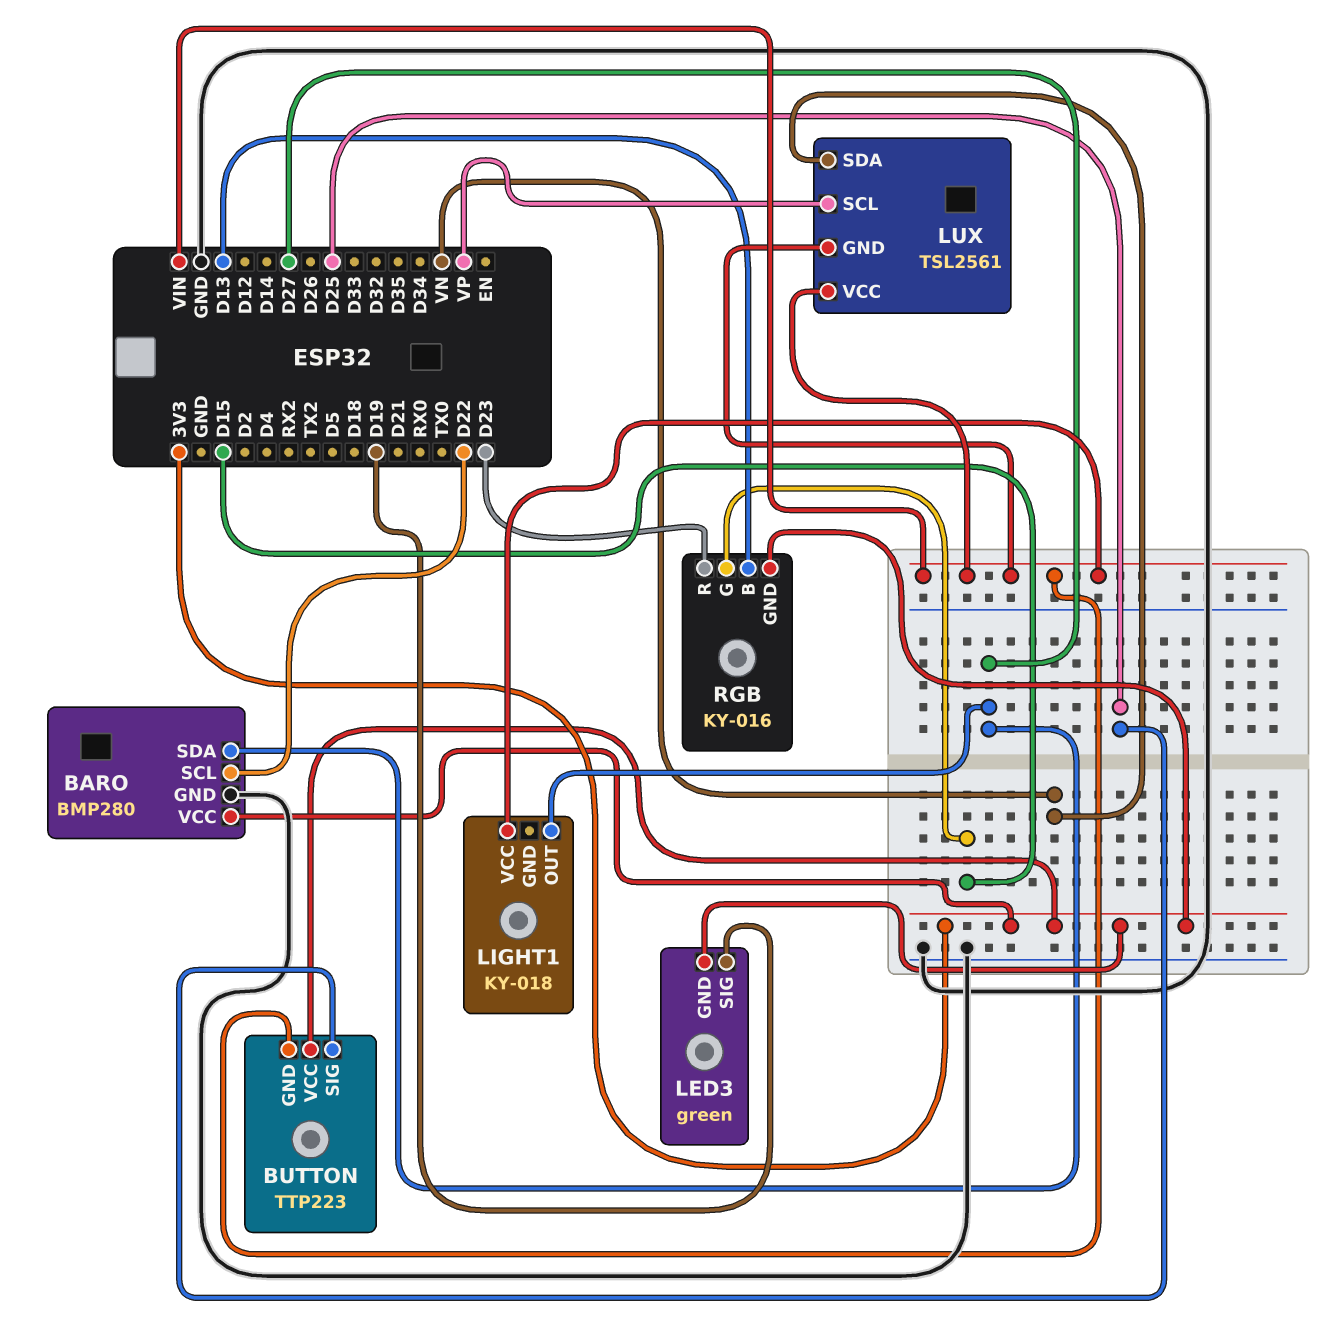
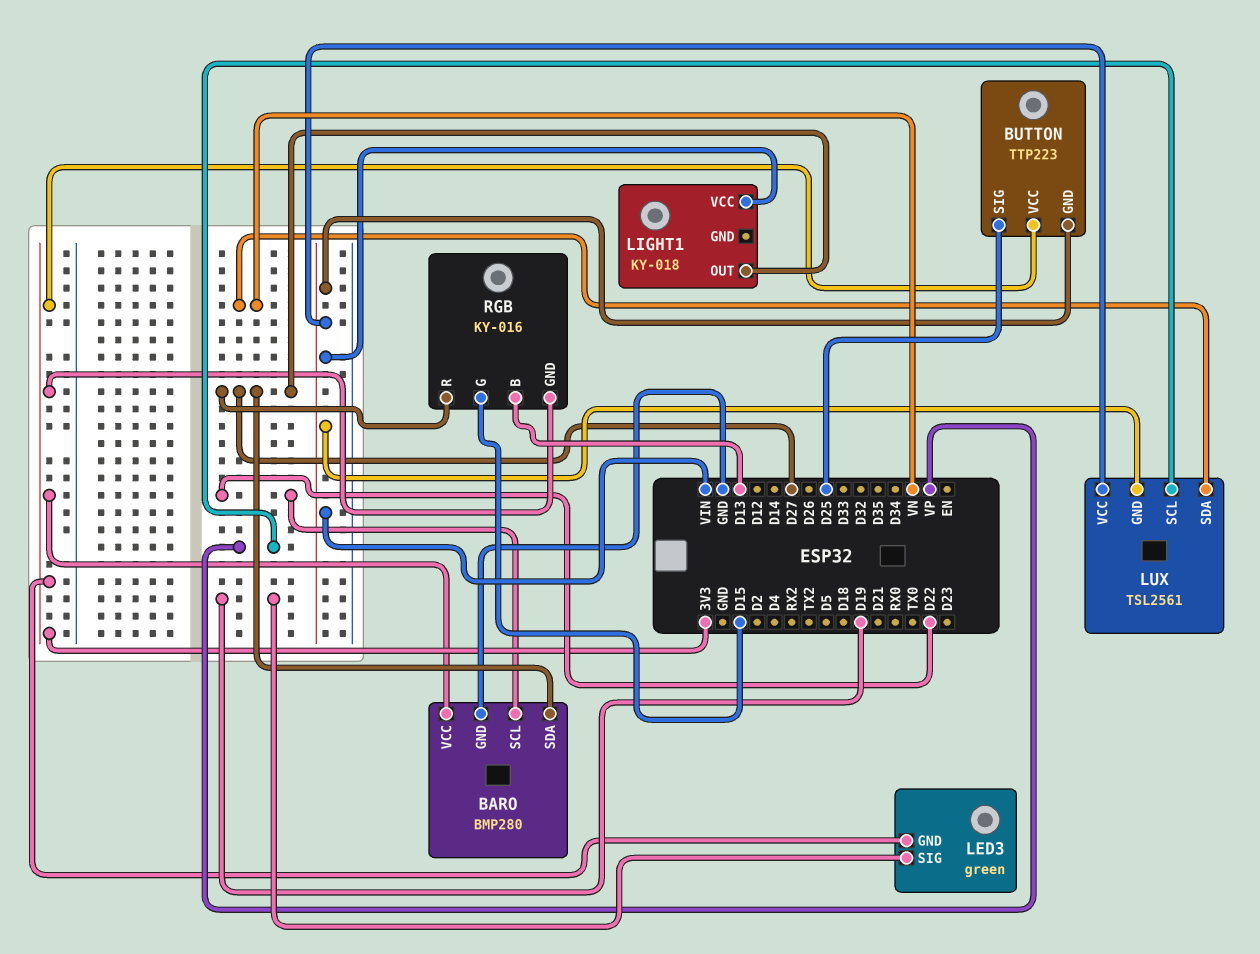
RGB pin R: D23 -> D27

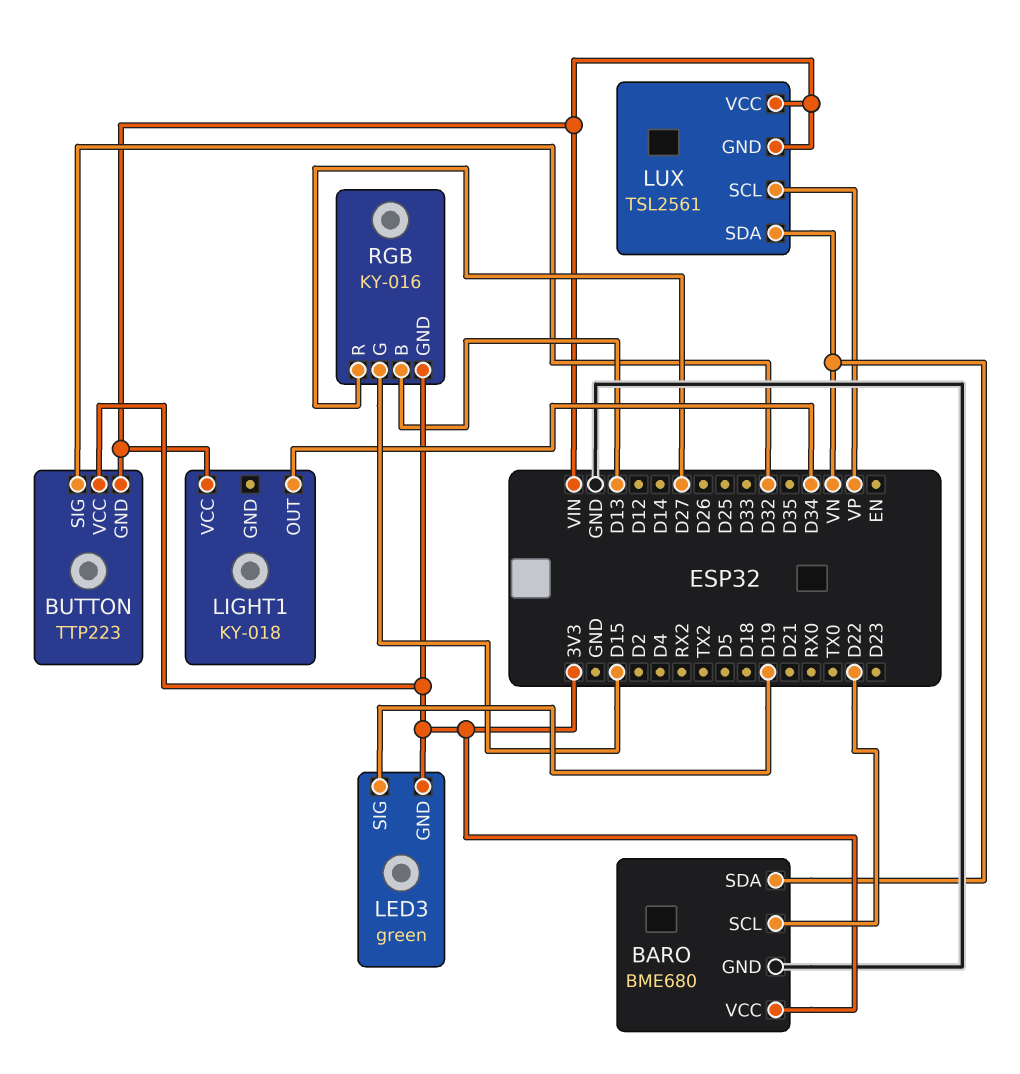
BARO: BMP280 -> BME680
BARO pin SDA: D27 -> VN
BUTTON pin SIG: D25 -> D32
LIGHT1 pin OUT: D27 -> D34

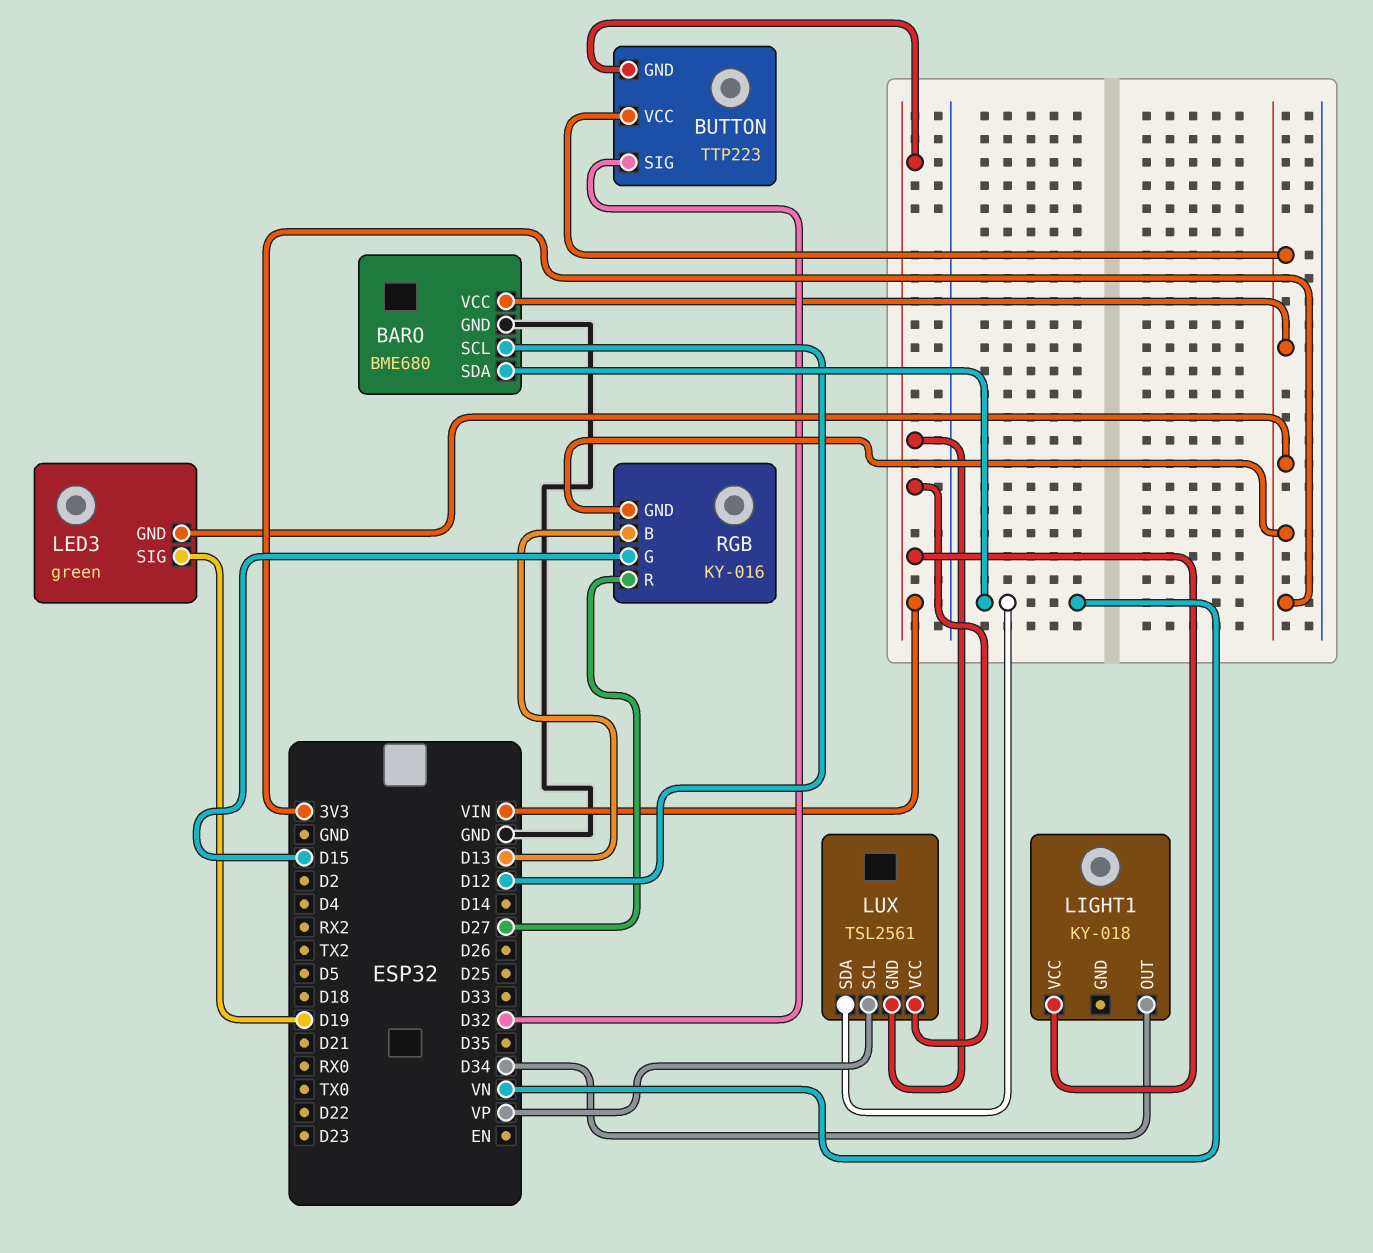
BARO pin SCL: D22 -> D12

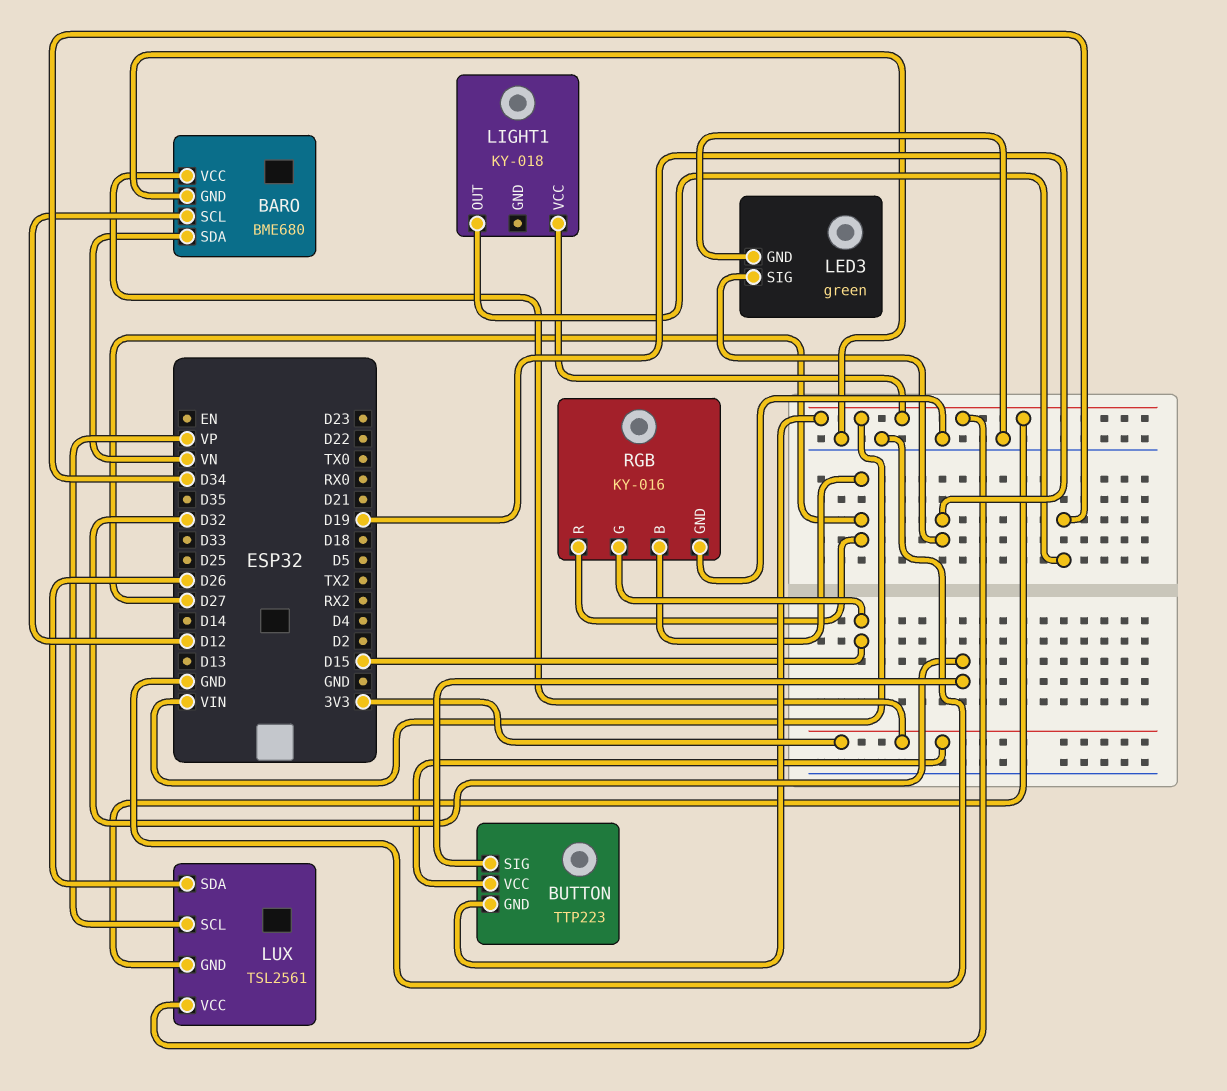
LED3 pin GND: 3V3 -> GND
LUX pin SDA: VN -> D26
RGB pin B: D13 -> D27
RGB pin GND: 3V3 -> GND

